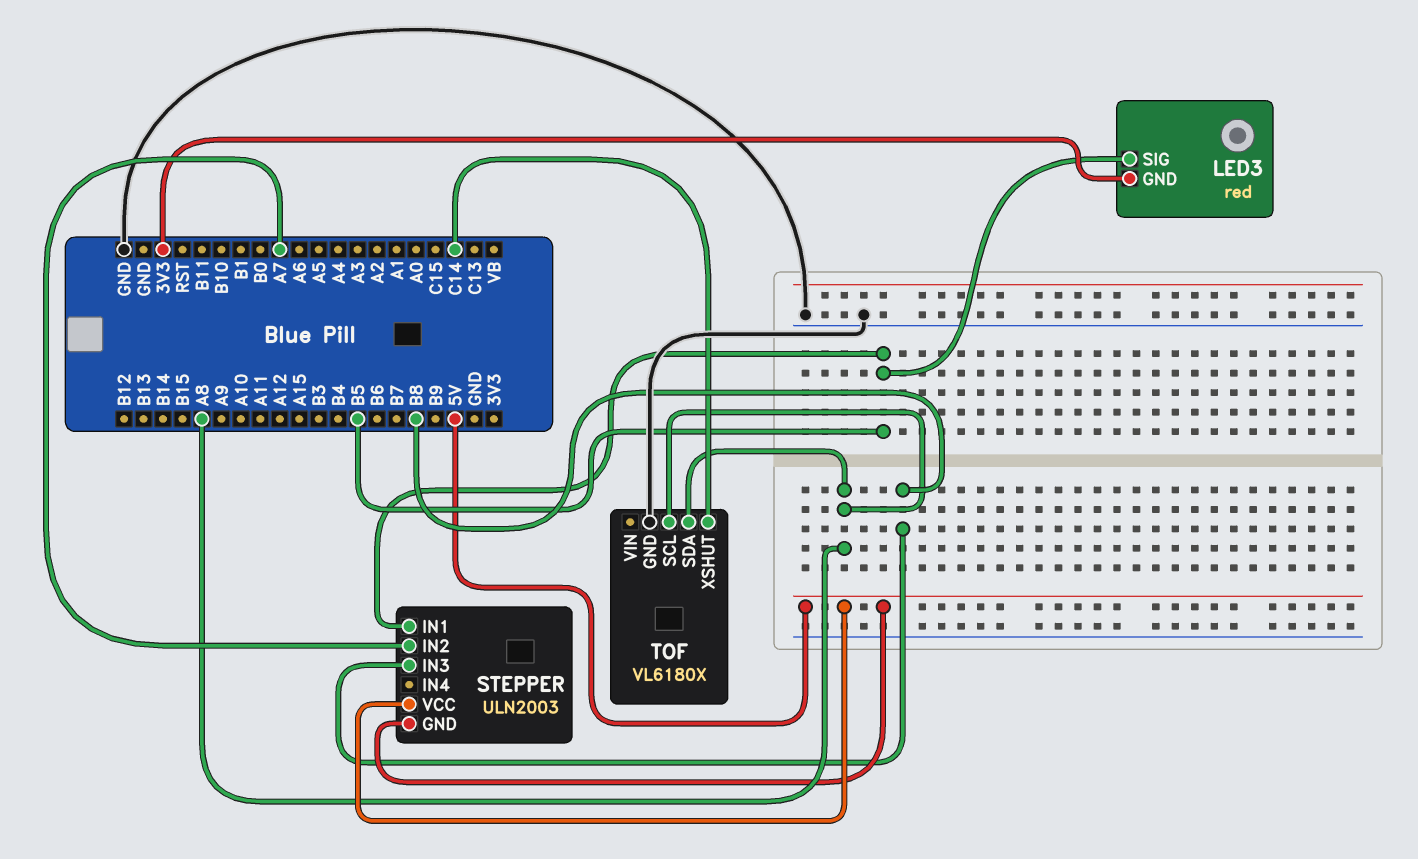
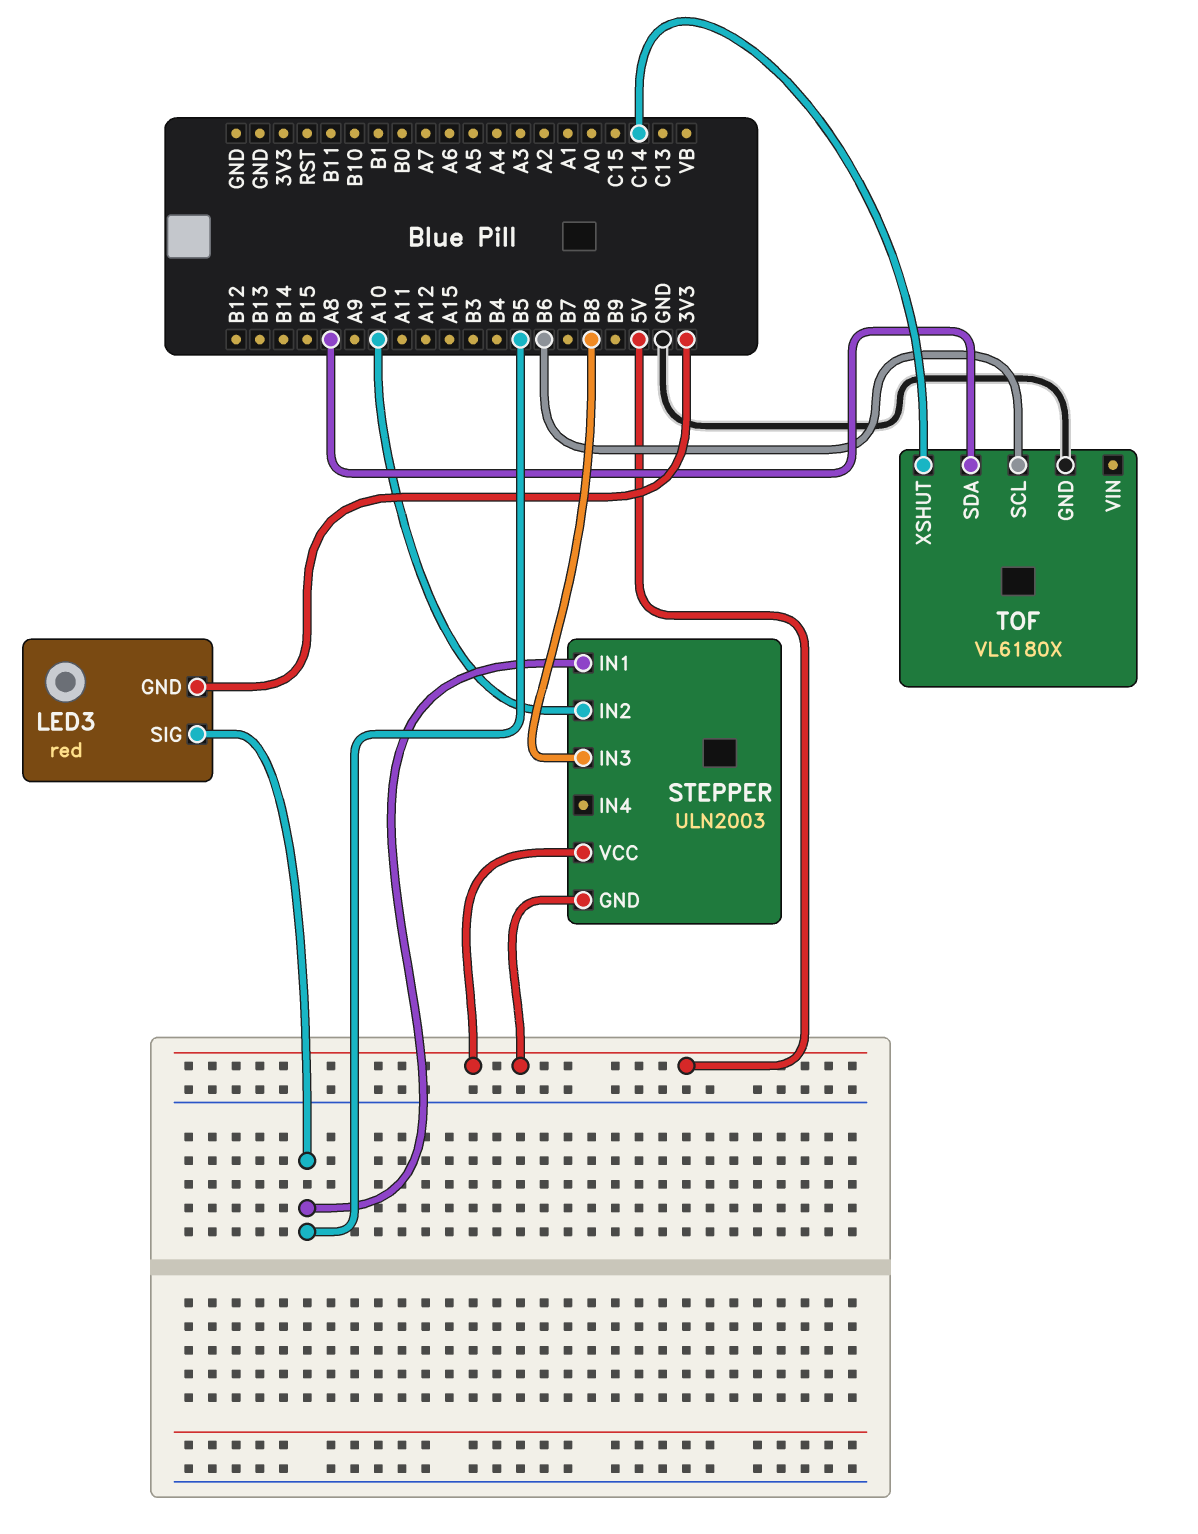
STEPPER pin IN2: A7 -> A10
TOF pin SCL: A8 -> B6

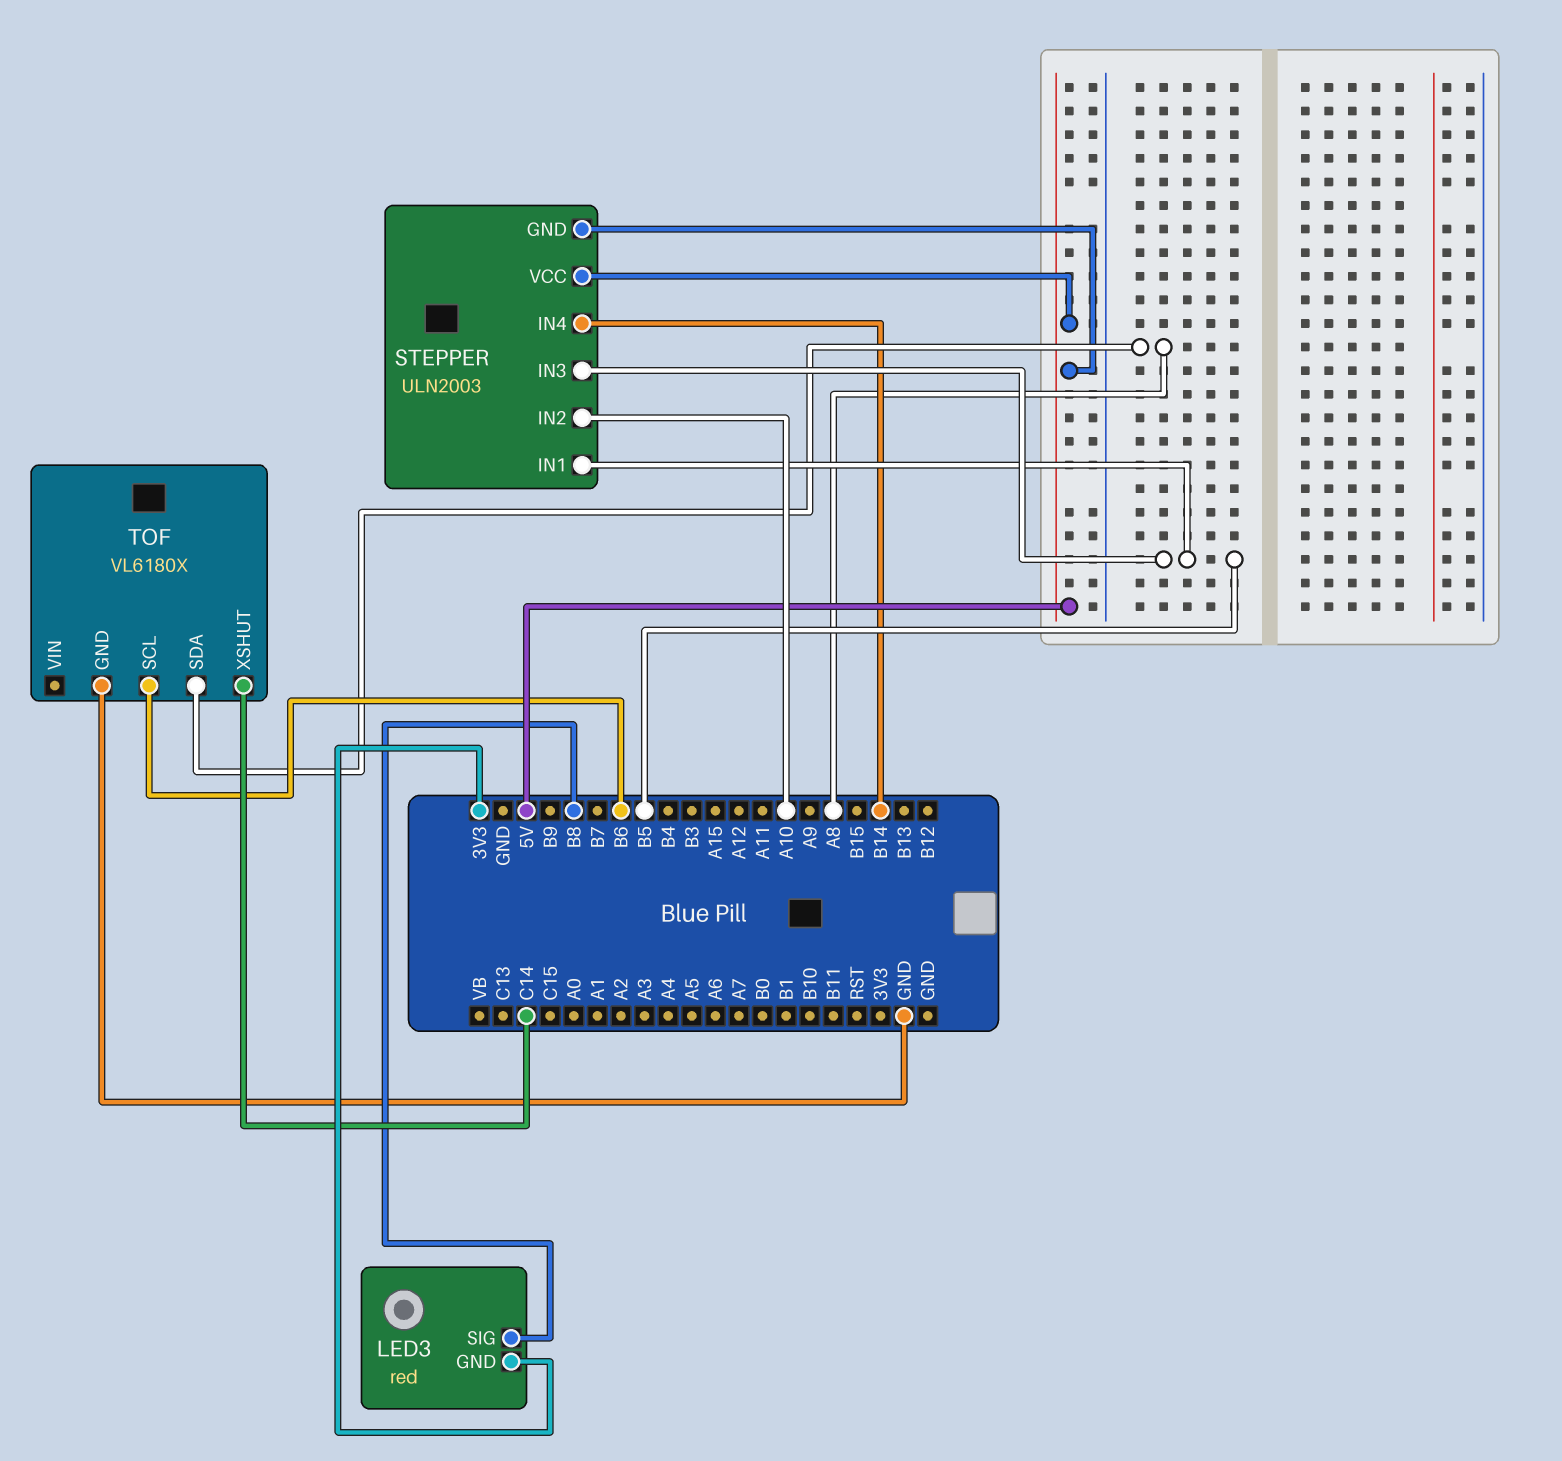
LED3 pin SIG: B5 -> B8
STEPPER pin IN3: B8 -> B5
STEPPER pin IN4: none -> B14

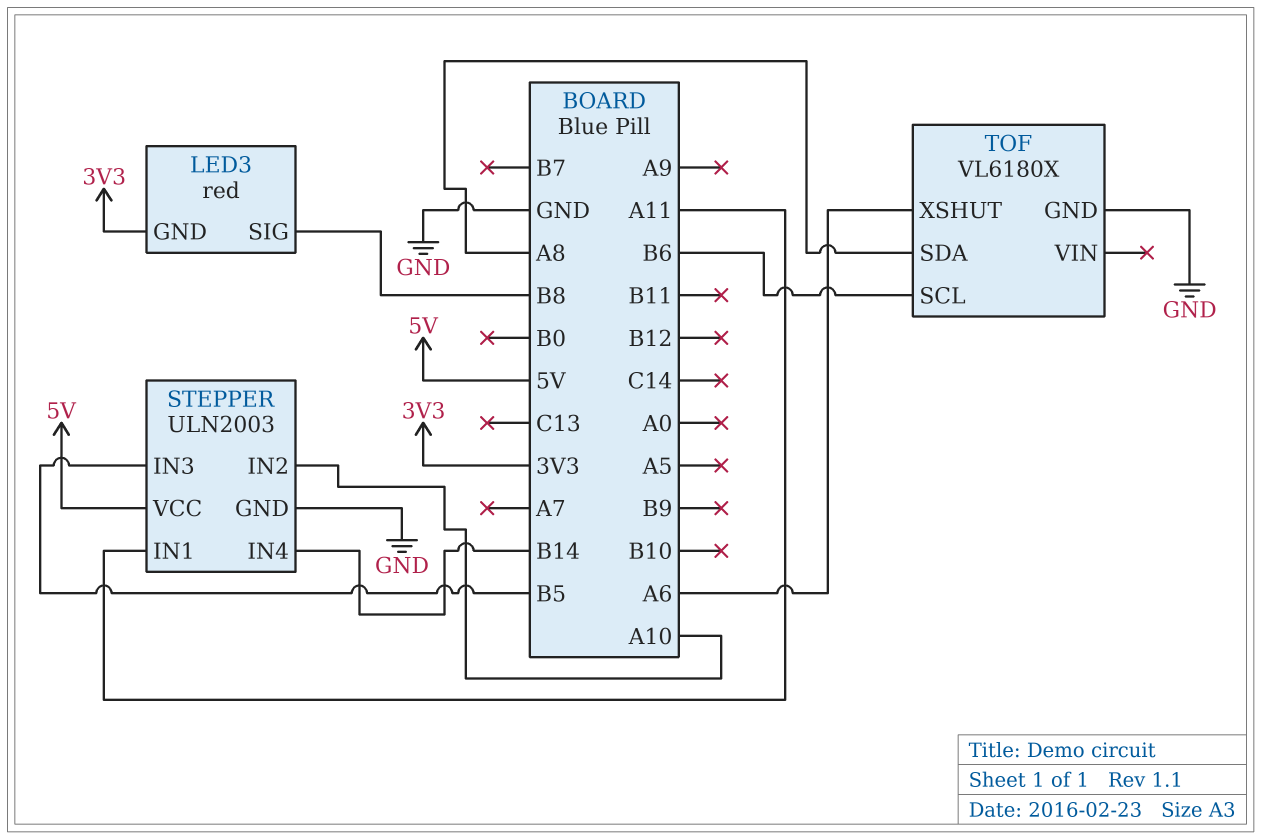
STEPPER pin GND: 5V -> GND
STEPPER pin IN1: B5 -> A11
TOF pin XSHUT: C14 -> A6

